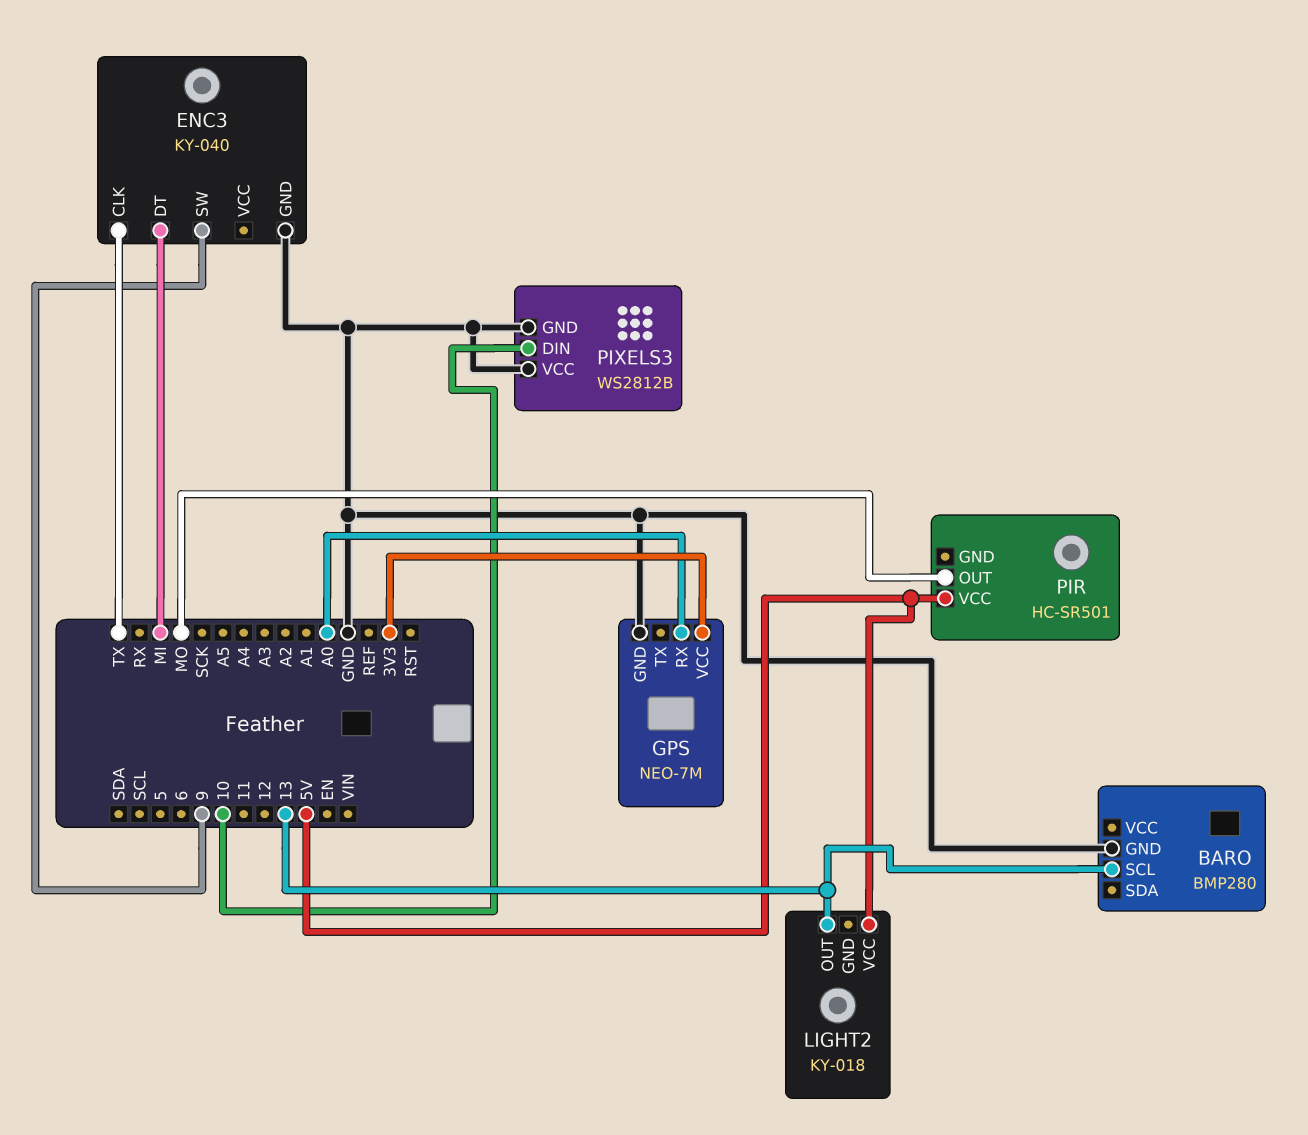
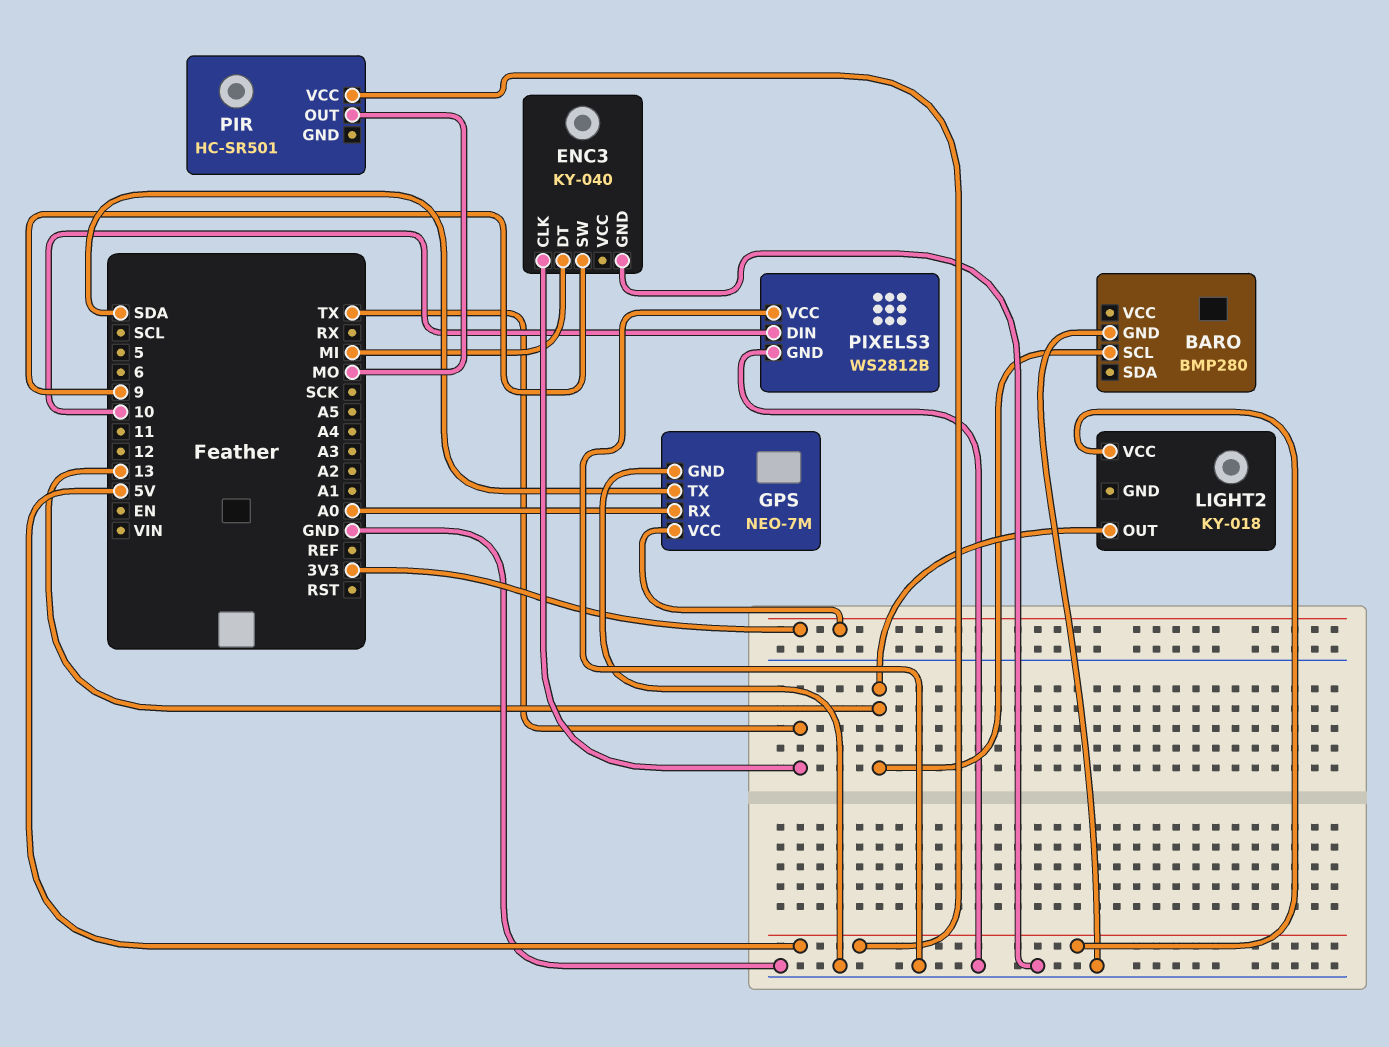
GPS pin TX: none -> SDA

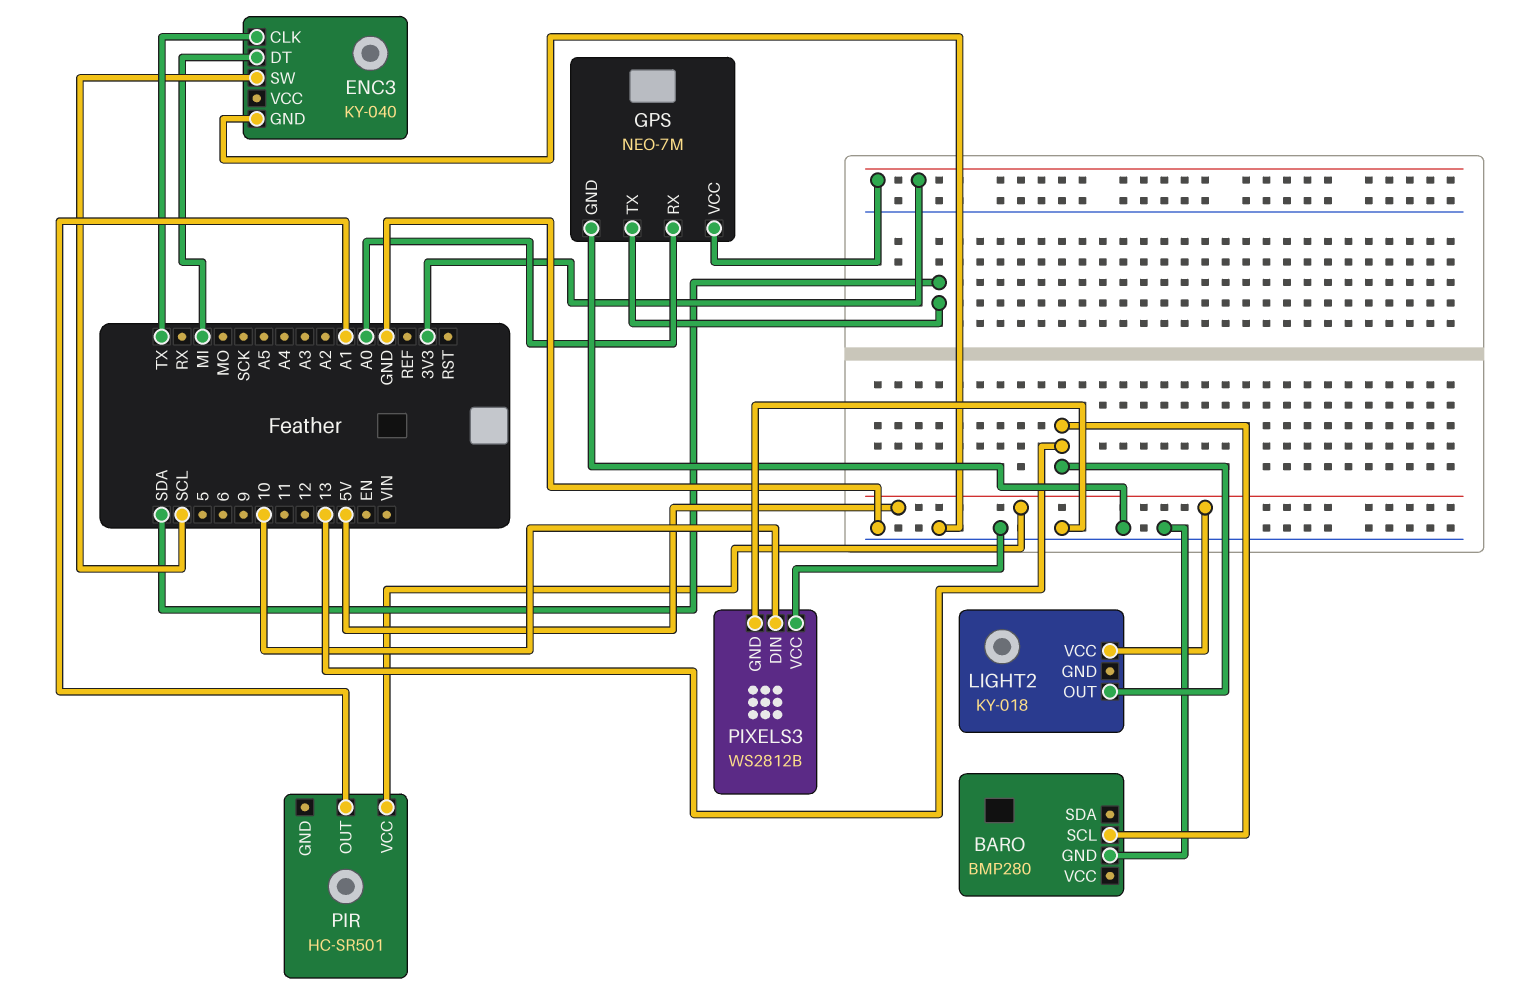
ENC3 pin SW: 9 -> SCL
PIR pin OUT: MO -> A1

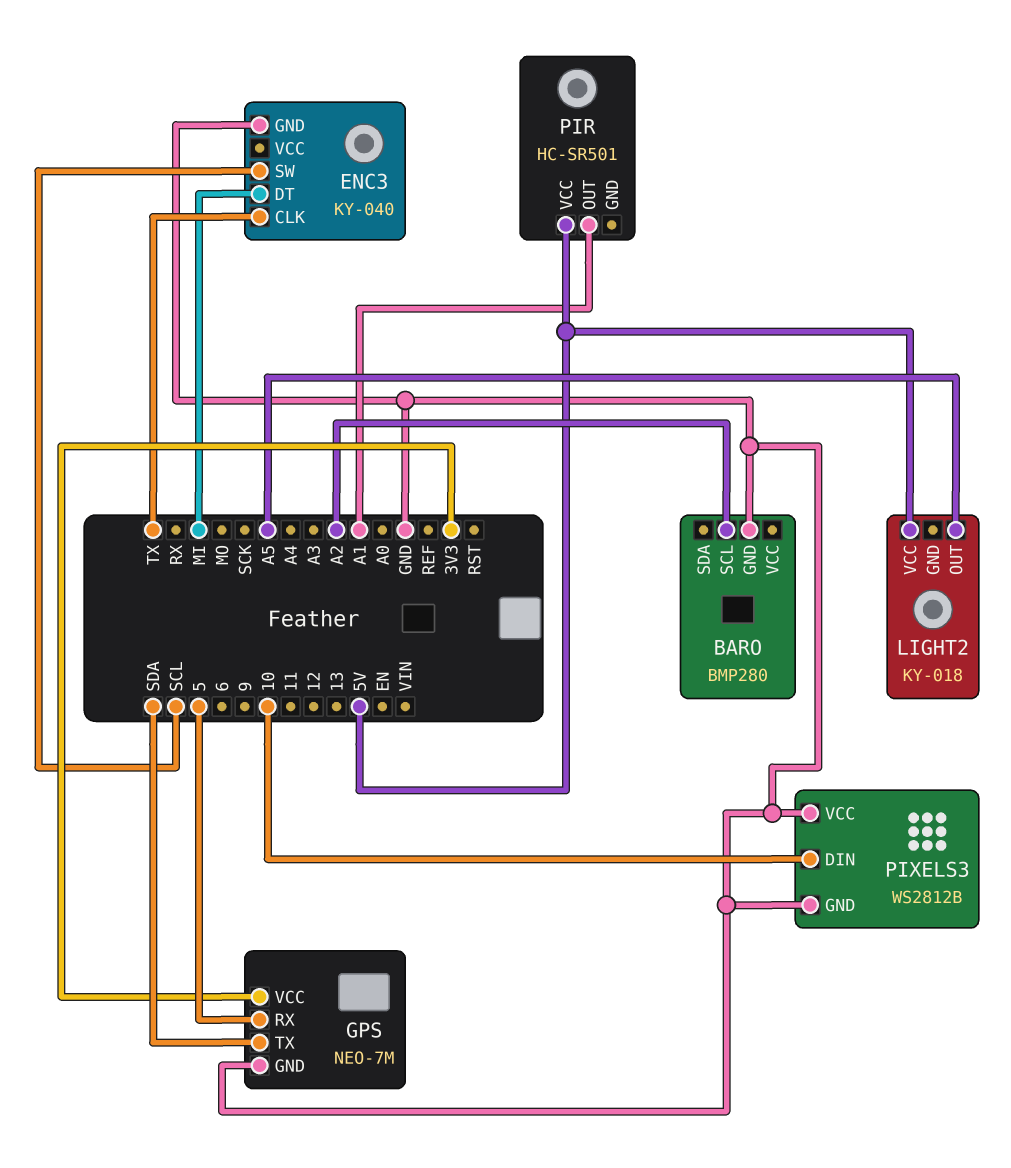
BARO pin SCL: 13 -> A2
GPS pin RX: A0 -> 5
LIGHT2 pin OUT: 13 -> A5

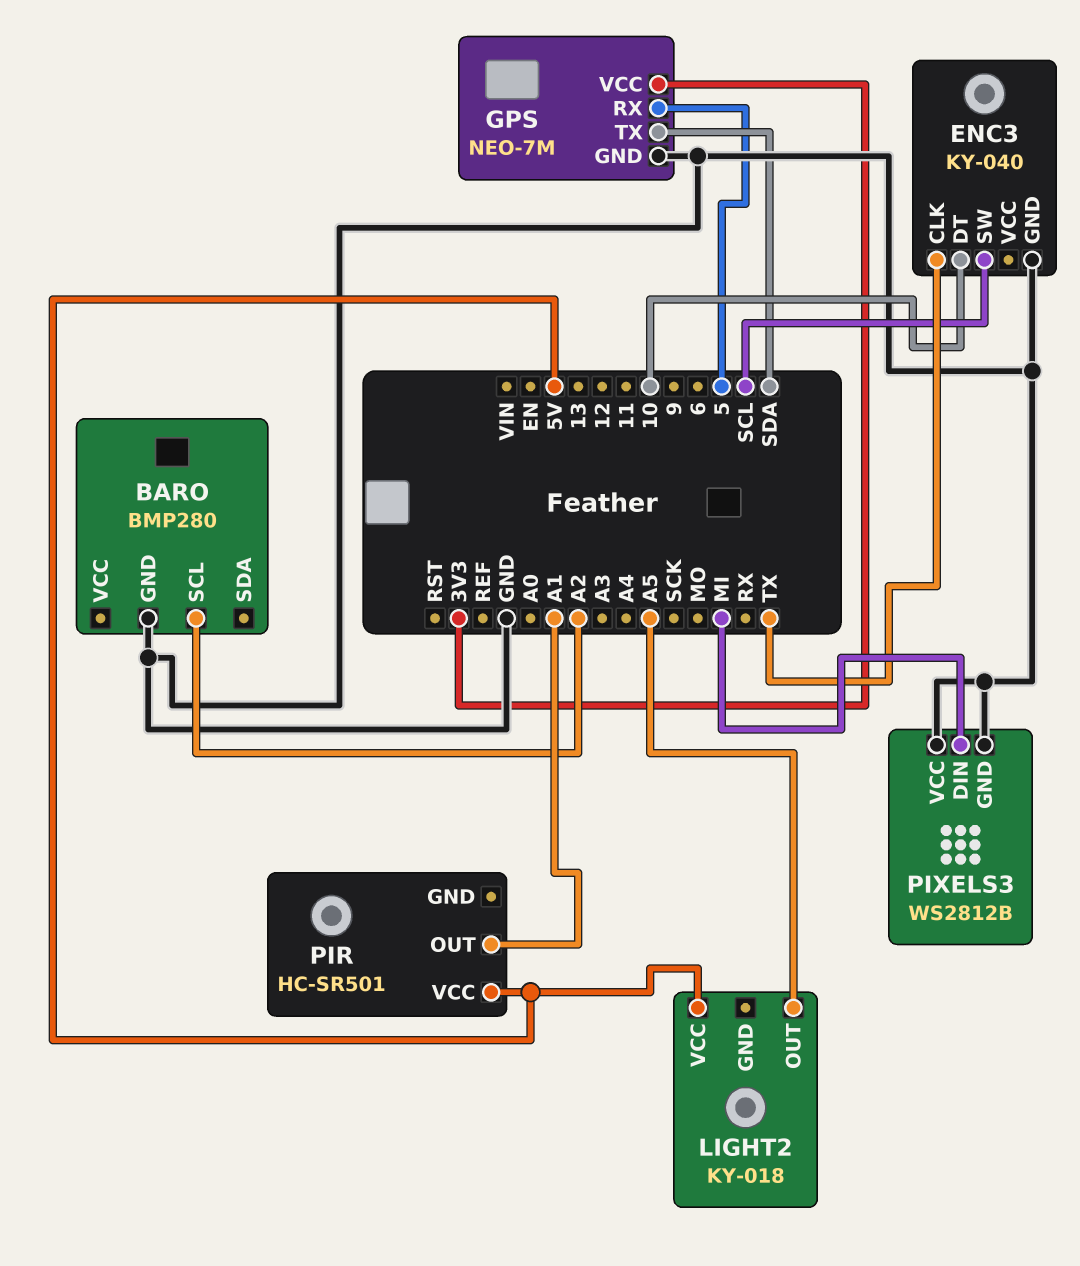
ENC3 pin DT: MI -> 10
PIXELS3 pin DIN: 10 -> MI

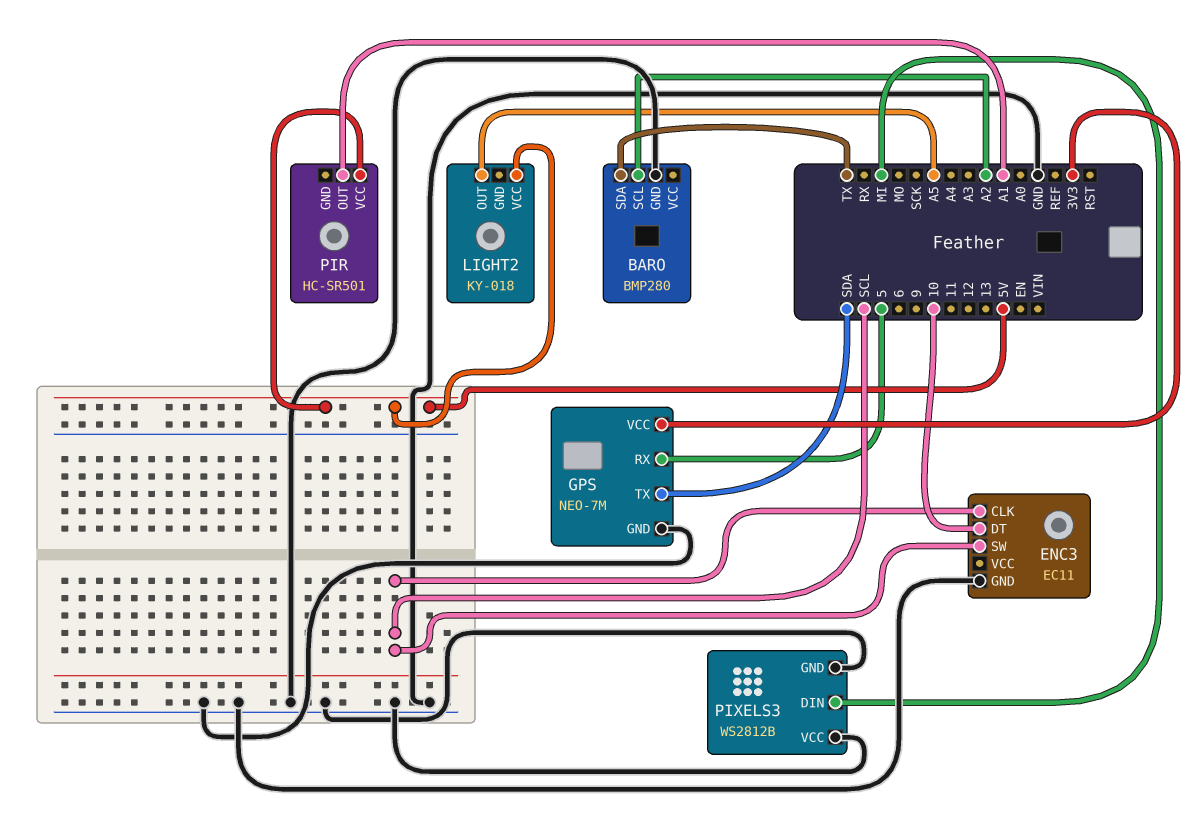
BARO pin SDA: none -> TX
ENC3: KY-040 -> EC11
ENC3 pin CLK: TX -> SCL

